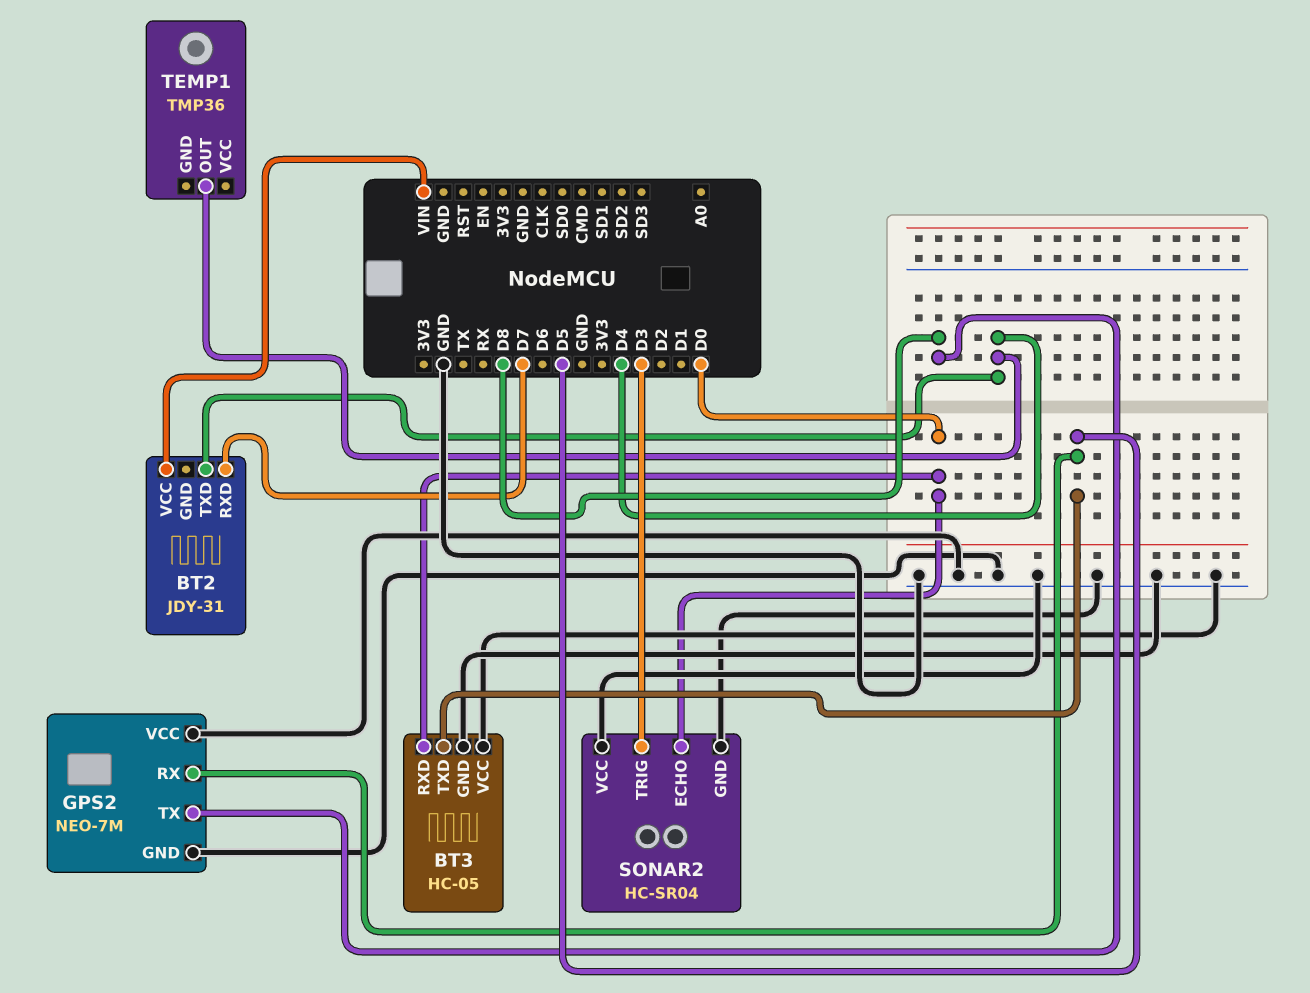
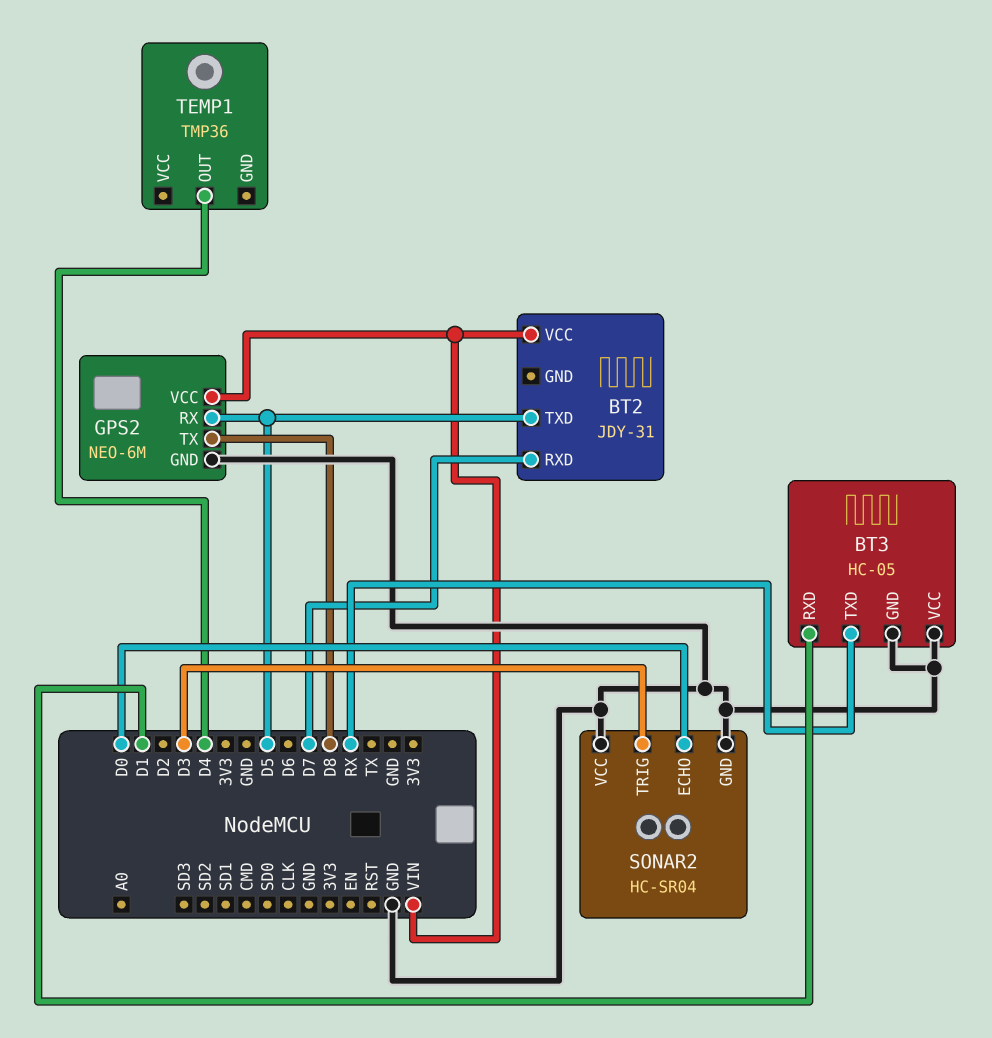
BT2 pin TXD: D4 -> D5
BT3 pin RXD: D0 -> D1
BT3 pin TXD: D5 -> RX
GPS2: NEO-7M -> NEO-6M
GPS2 pin VCC: GND -> VIN

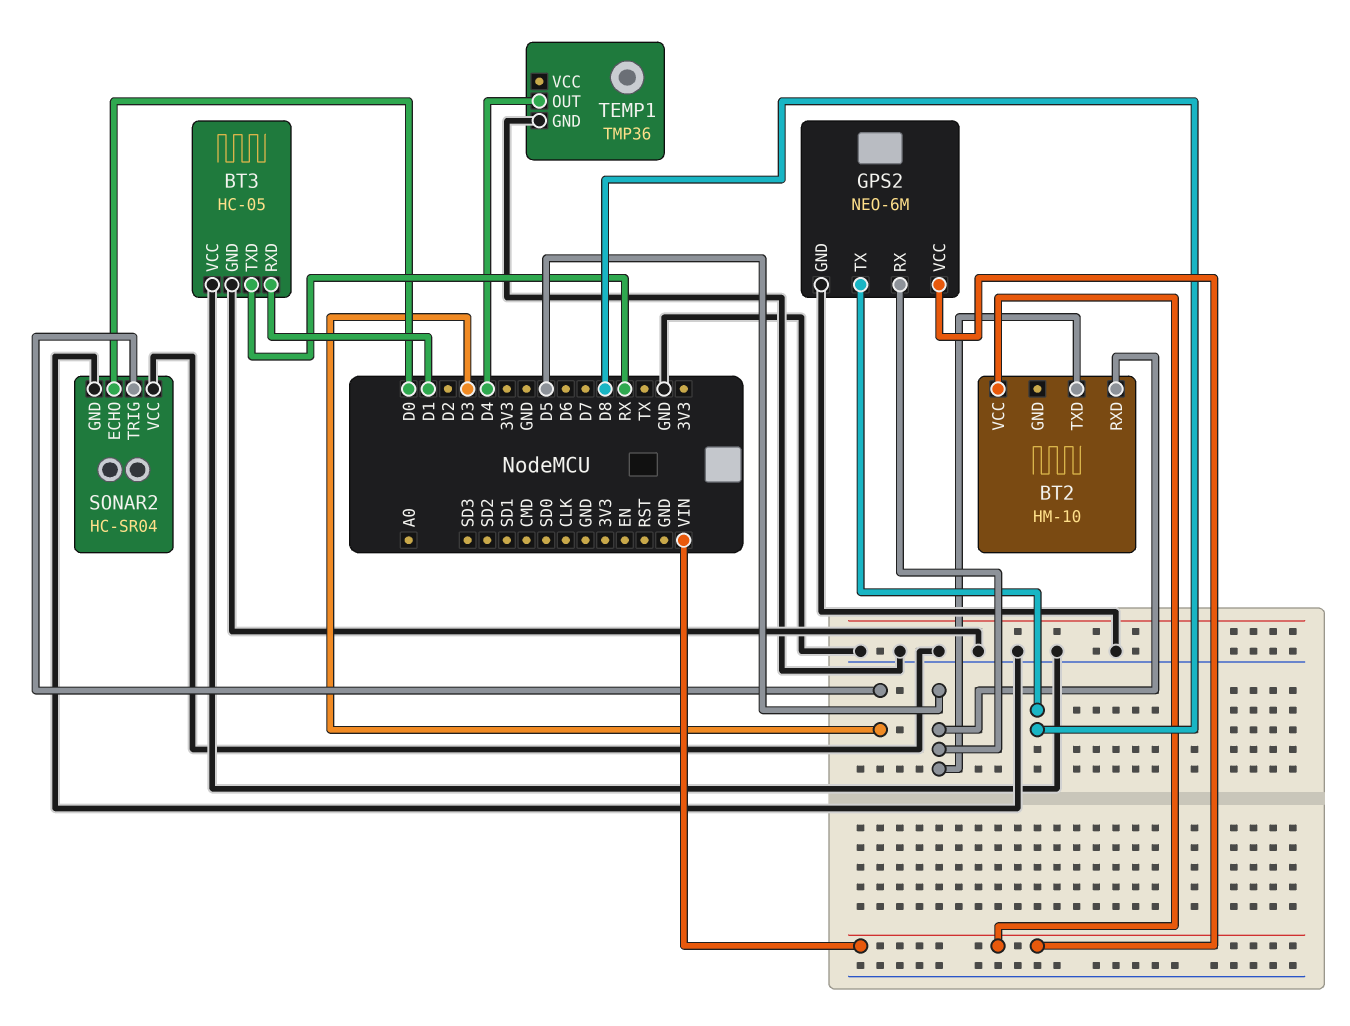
BT2: JDY-31 -> HM-10
BT2 pin RXD: D7 -> D5
TEMP1 pin GND: none -> GND

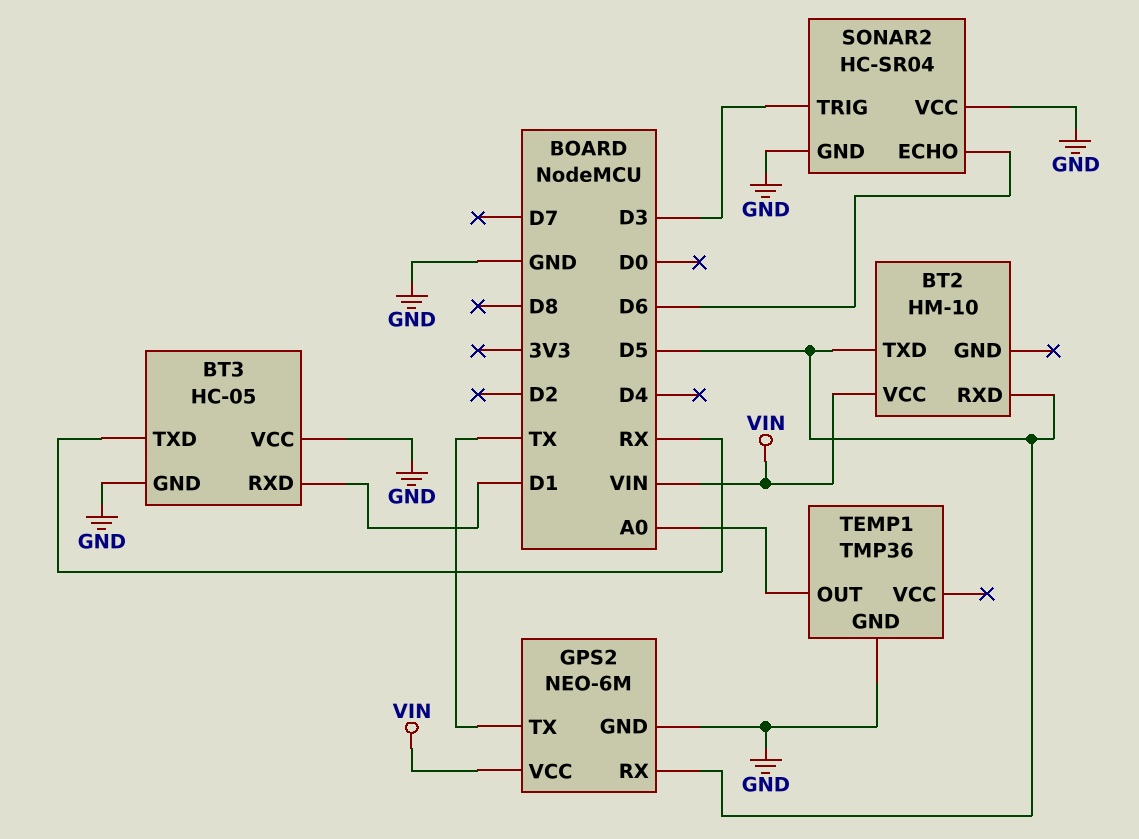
GPS2 pin TX: D8 -> TX
SONAR2 pin ECHO: D0 -> D6
TEMP1 pin OUT: D4 -> A0

